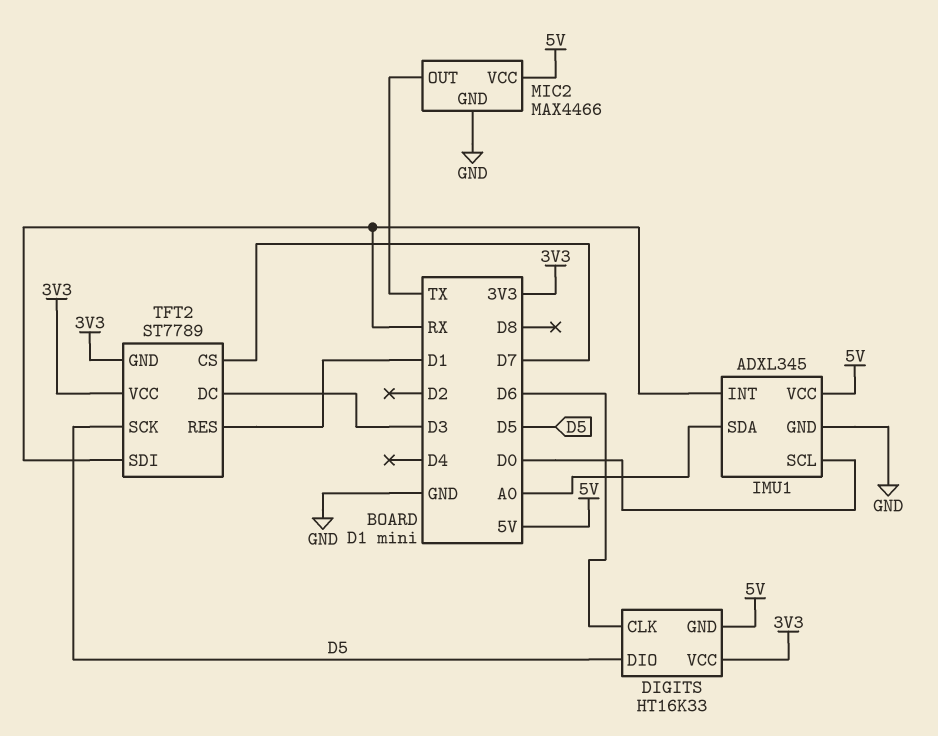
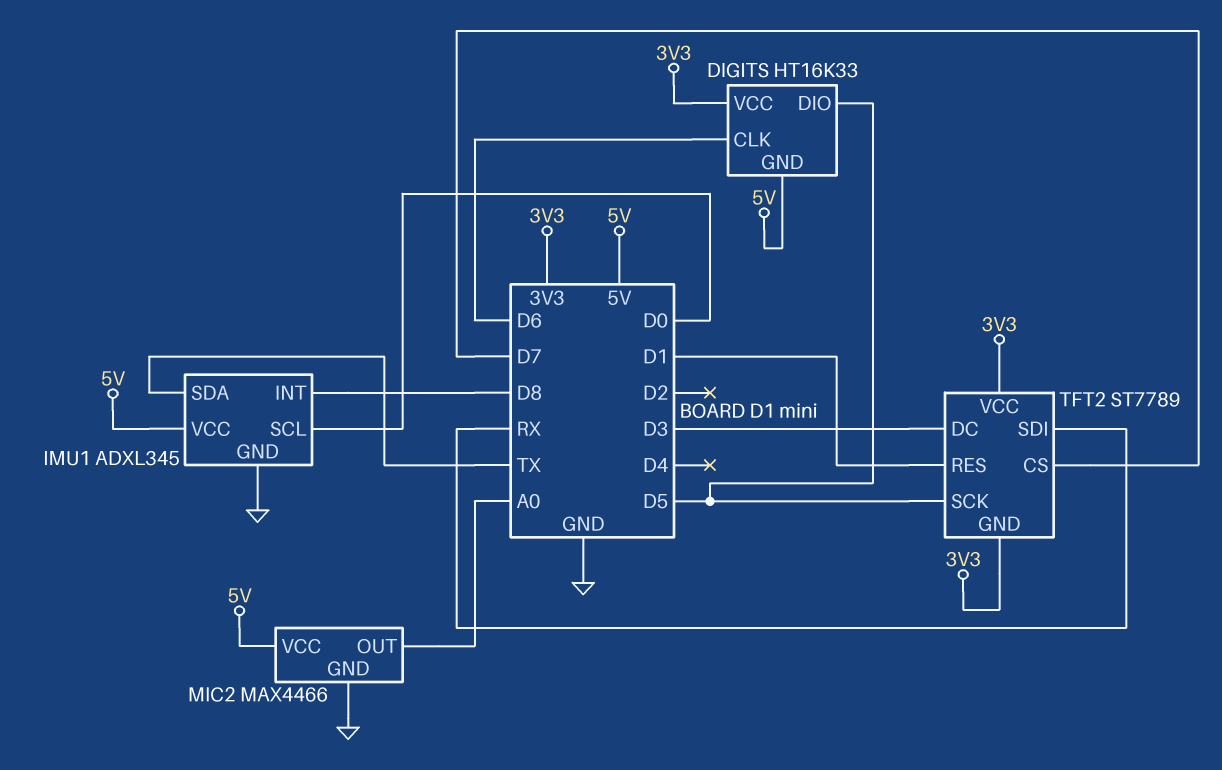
IMU1 pin INT: RX -> D8
IMU1 pin SDA: A0 -> TX
MIC2 pin OUT: TX -> A0

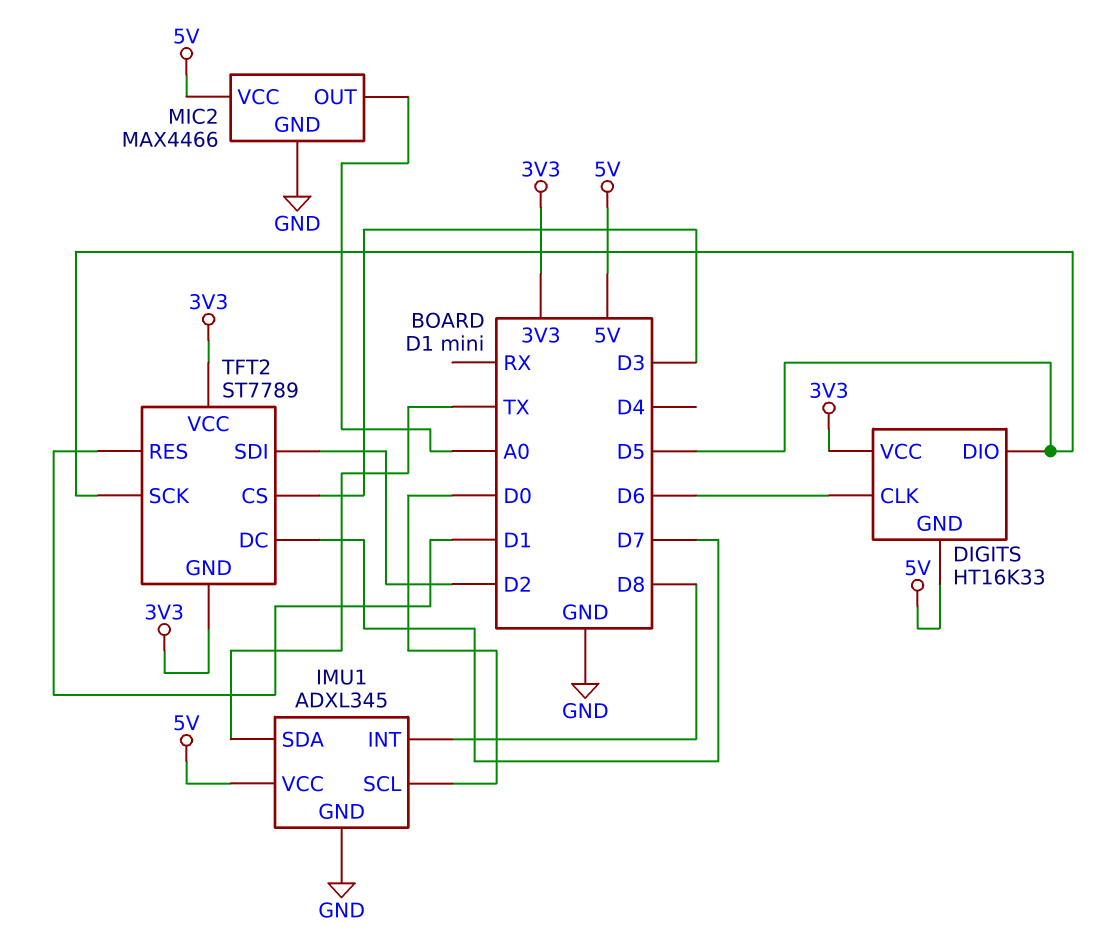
TFT2 pin CS: D7 -> D3
TFT2 pin DC: D3 -> D7
TFT2 pin SDI: RX -> D2

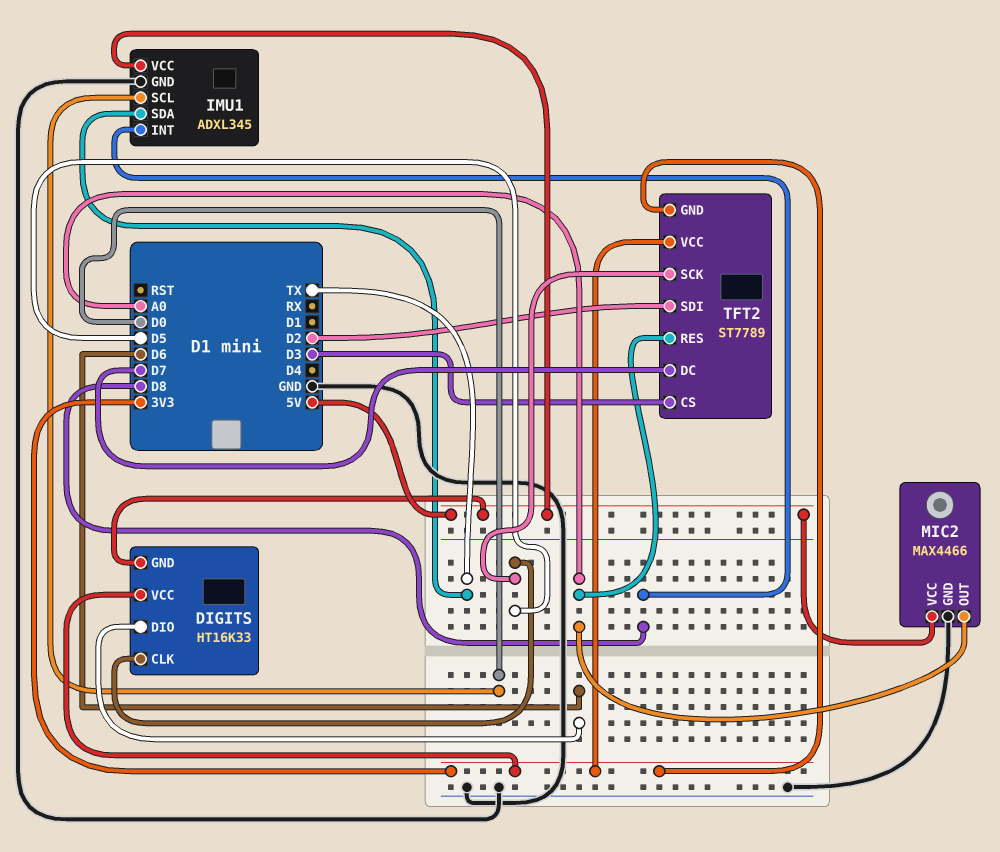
DIGITS pin CLK: D6 -> D5
DIGITS pin DIO: D5 -> D6
TFT2 pin RES: D1 -> A0

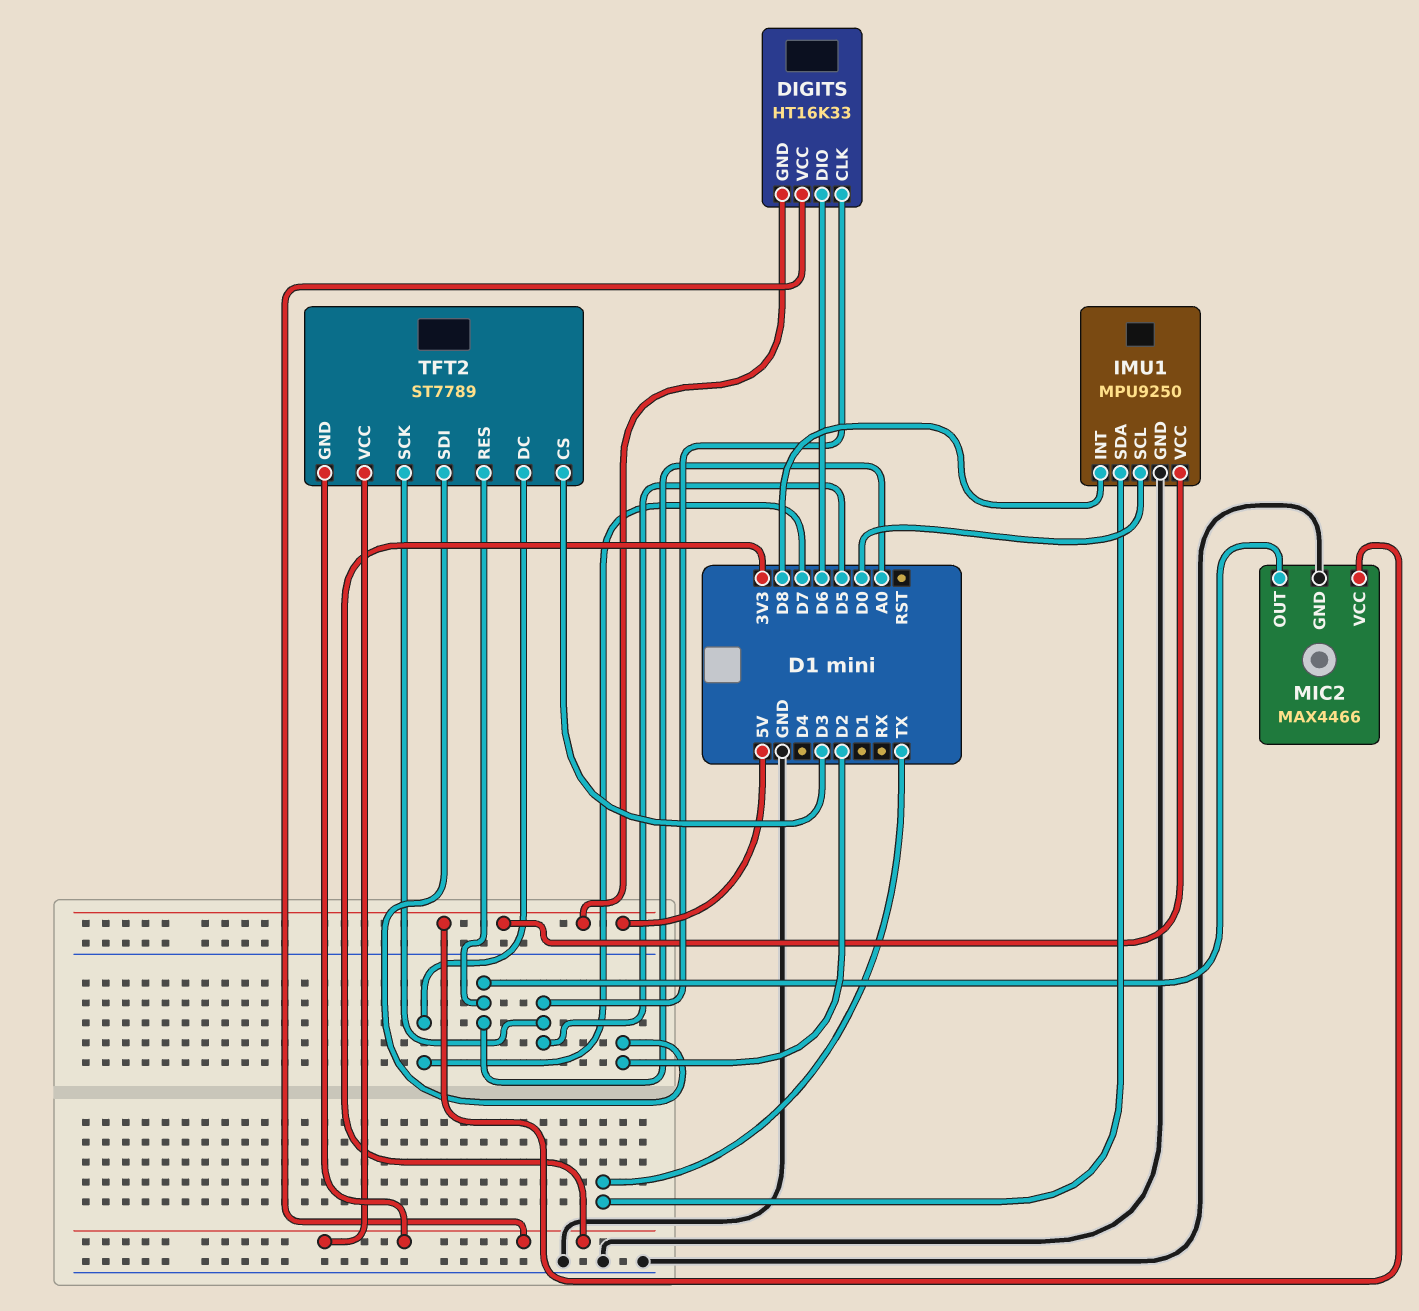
IMU1: ADXL345 -> MPU9250

